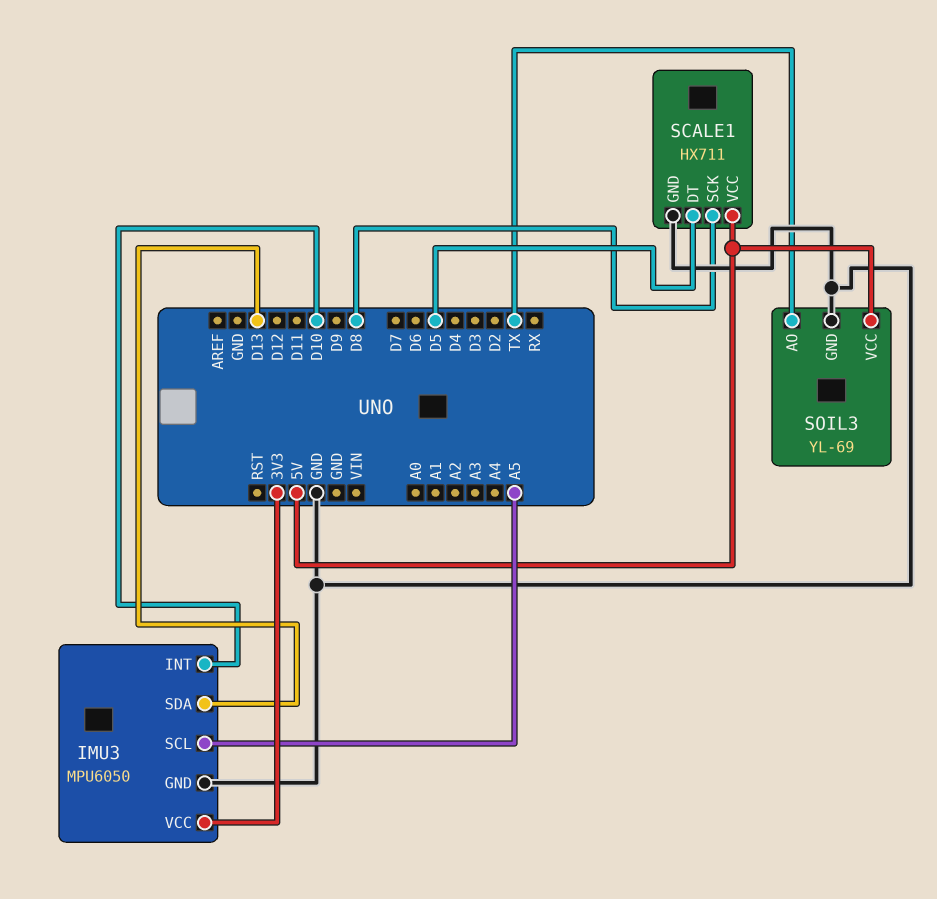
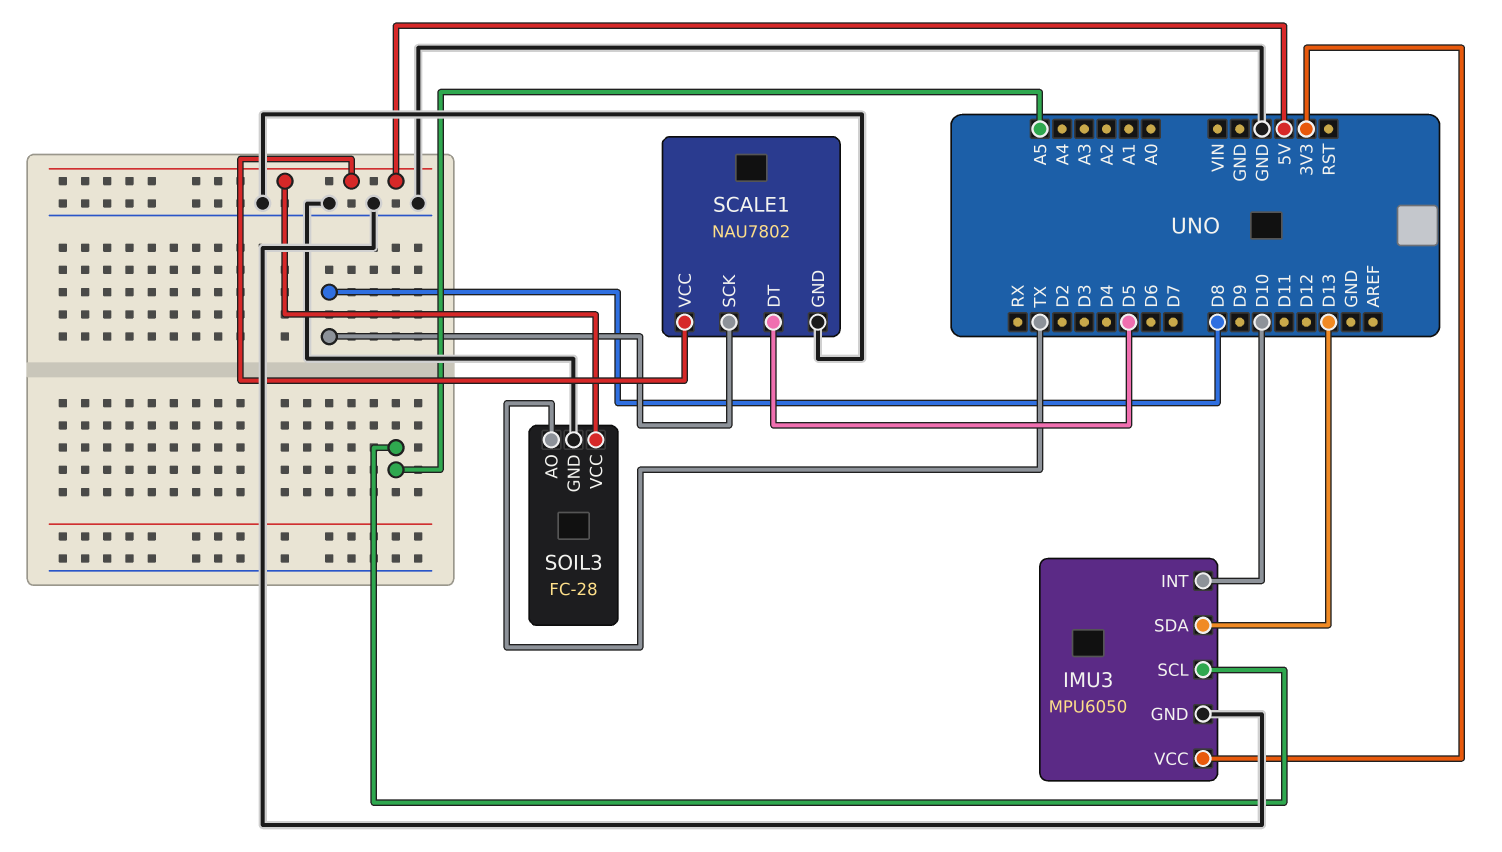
SCALE1: HX711 -> NAU7802
SOIL3: YL-69 -> FC-28

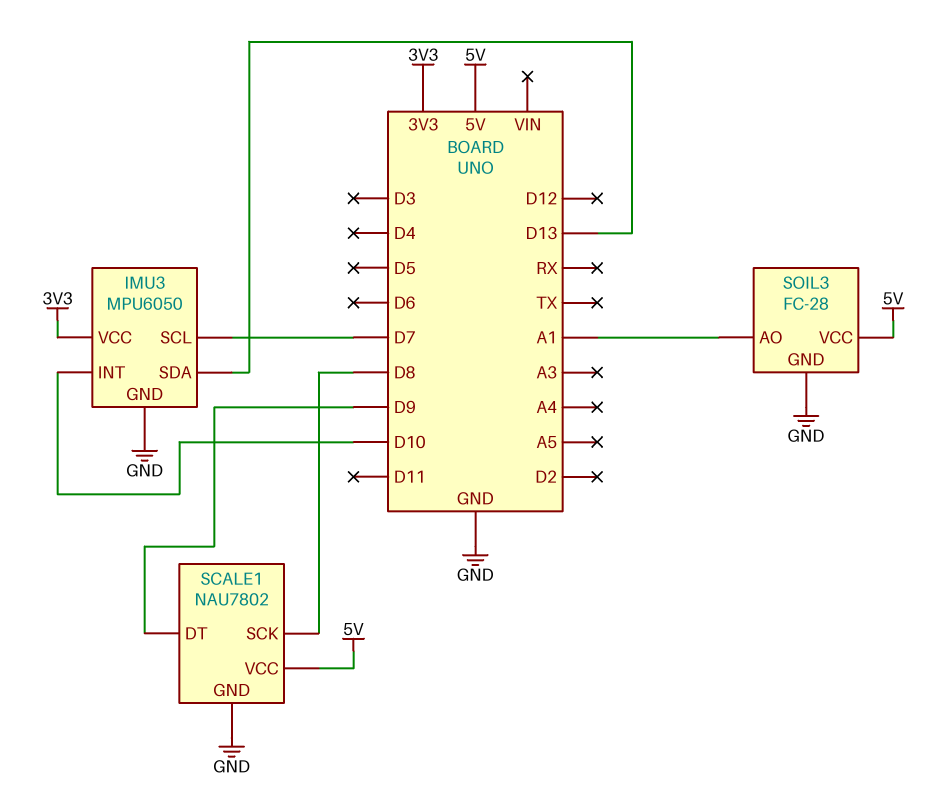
IMU3 pin SCL: A5 -> D7
SCALE1 pin DT: D5 -> D9
SOIL3 pin AO: TX -> A1

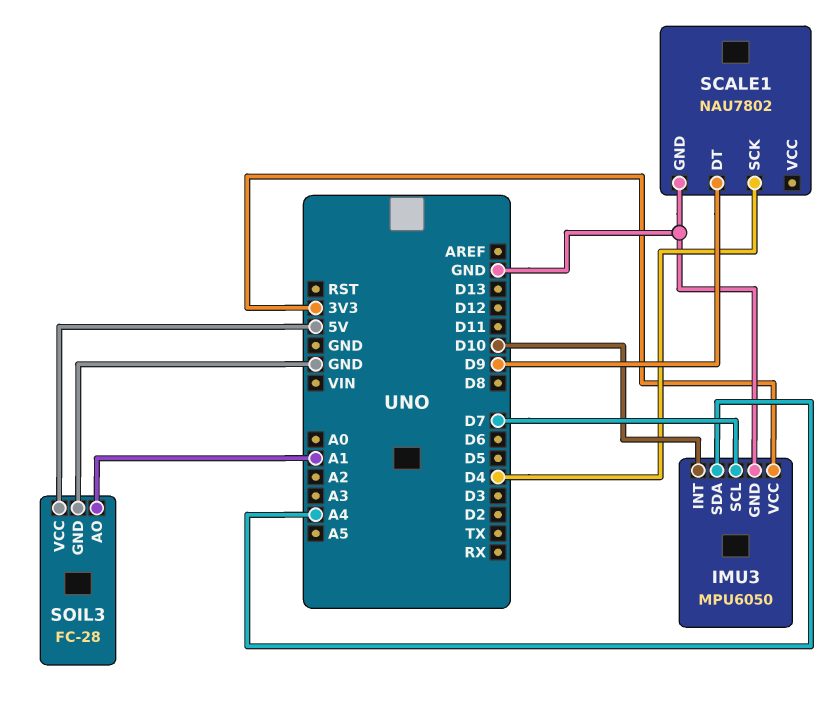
IMU3 pin SDA: D13 -> A4
SCALE1 pin SCK: D8 -> D4
SCALE1 pin VCC: 5V -> none

